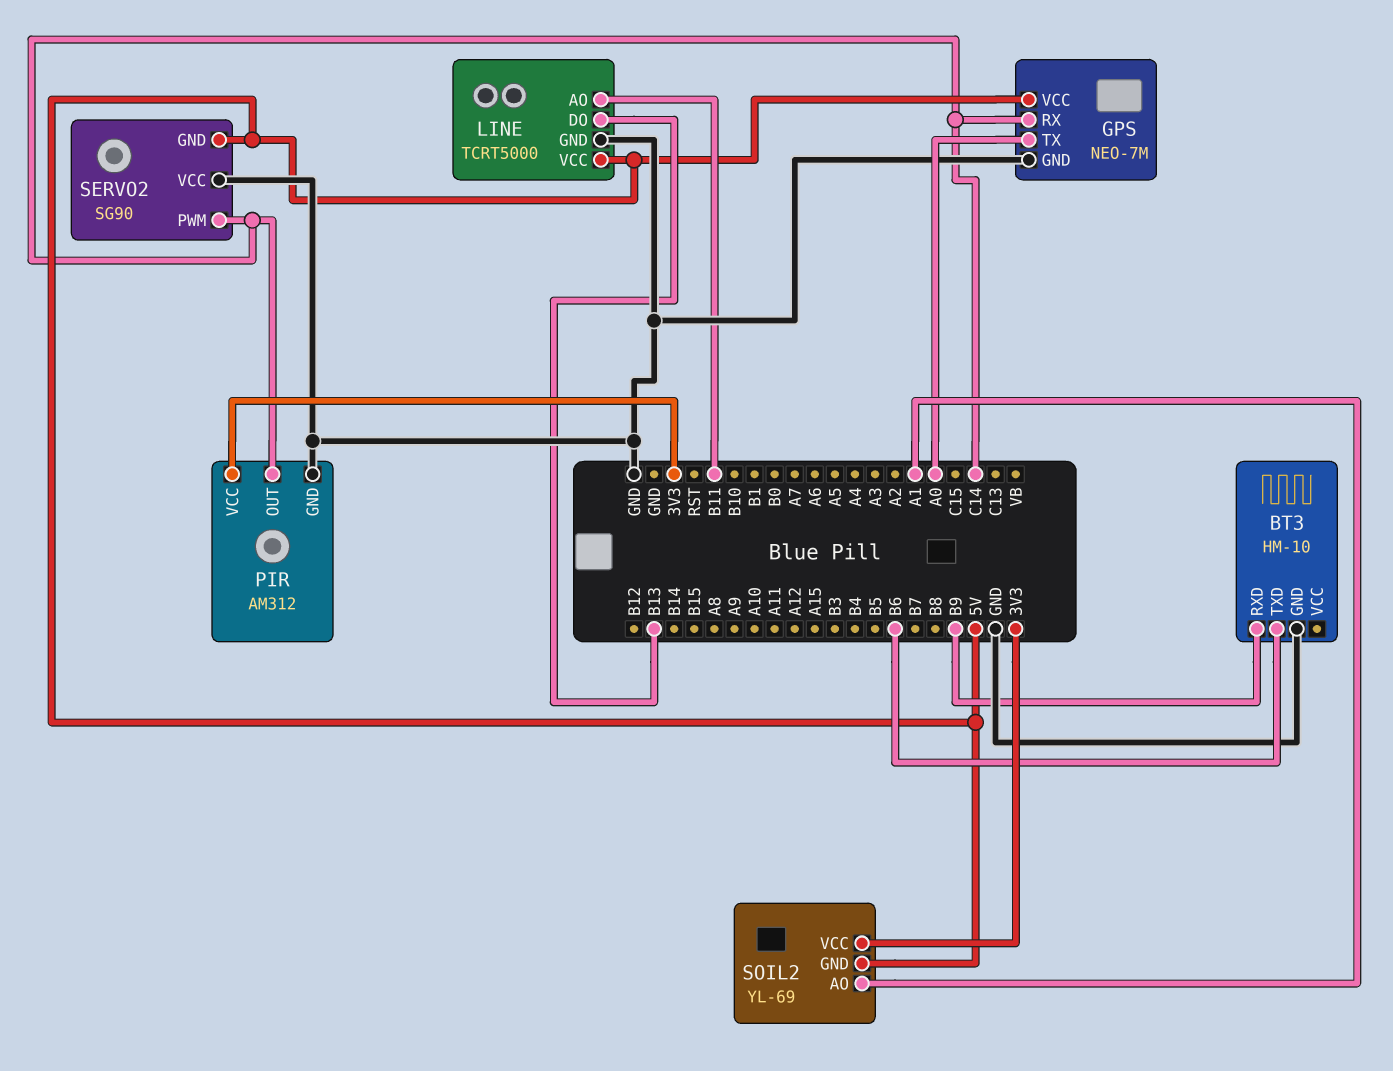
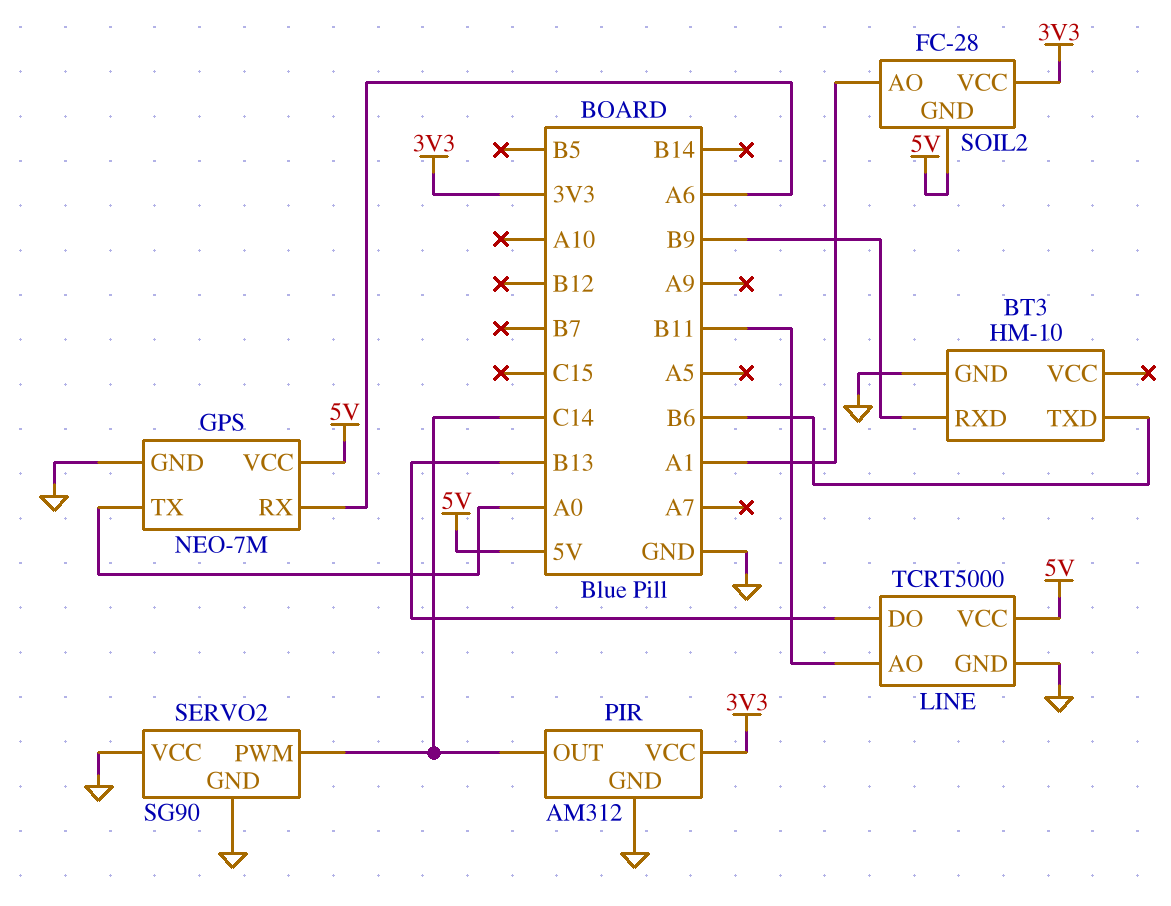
GPS pin RX: C14 -> A6
SERVO2 pin GND: 5V -> GND
SOIL2: YL-69 -> FC-28

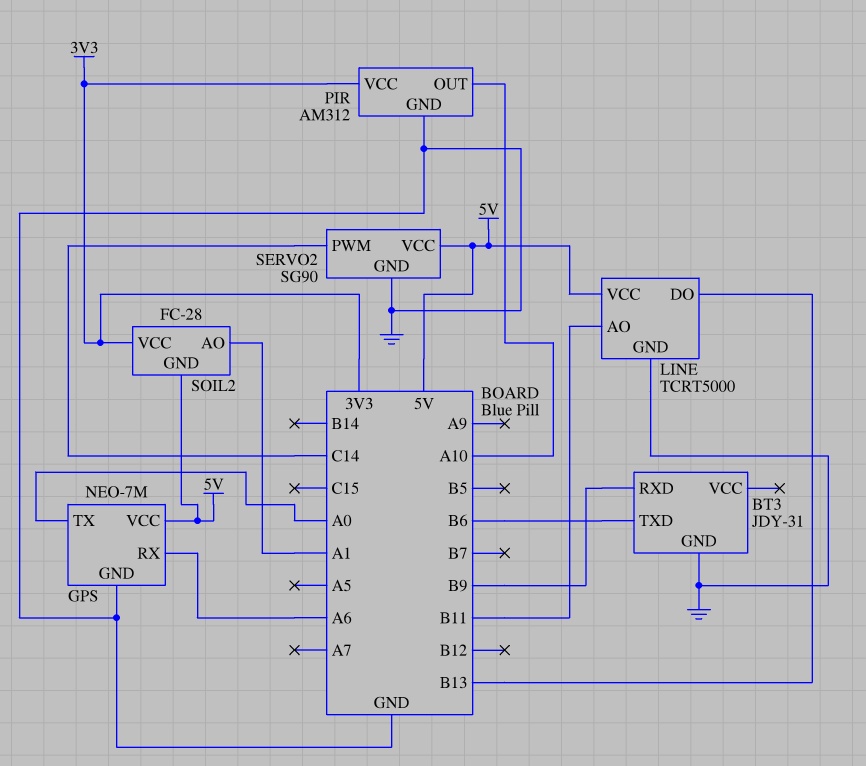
BT3: HM-10 -> JDY-31
PIR pin OUT: C14 -> A10
SERVO2 pin VCC: GND -> 5V

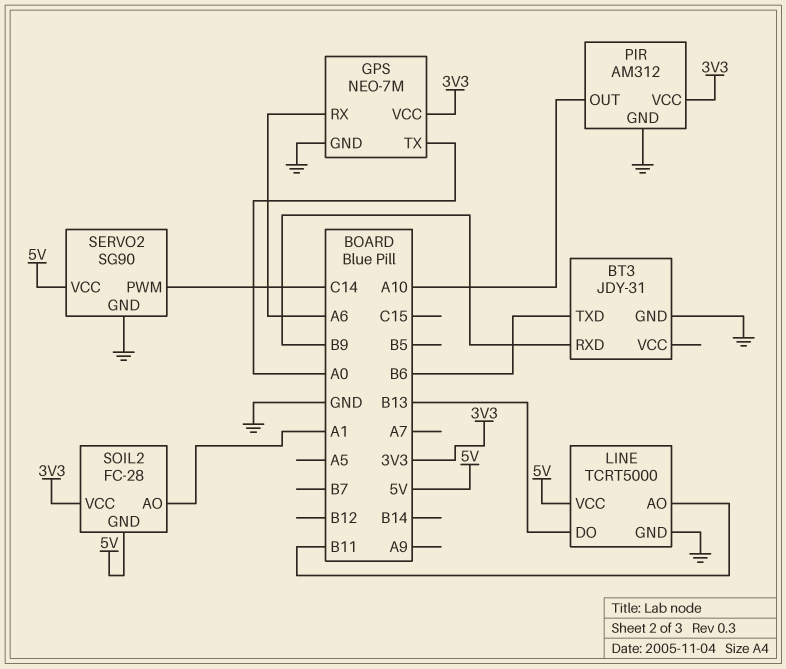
GPS pin VCC: 5V -> 3V3

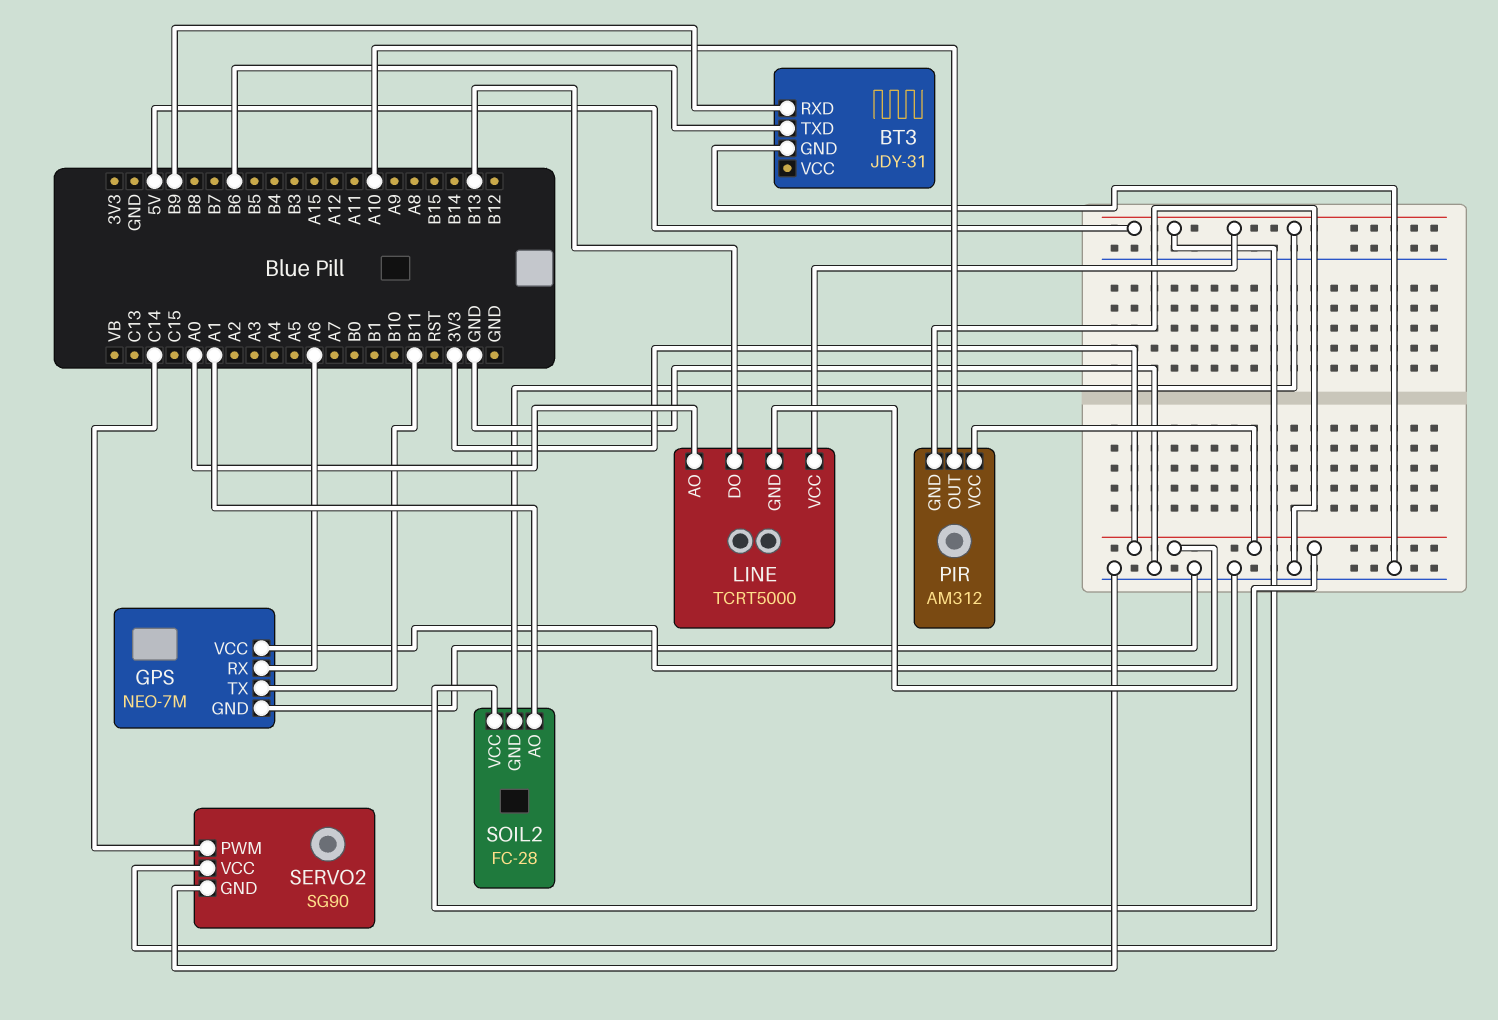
GPS pin TX: A0 -> B11
LINE pin AO: B11 -> A0

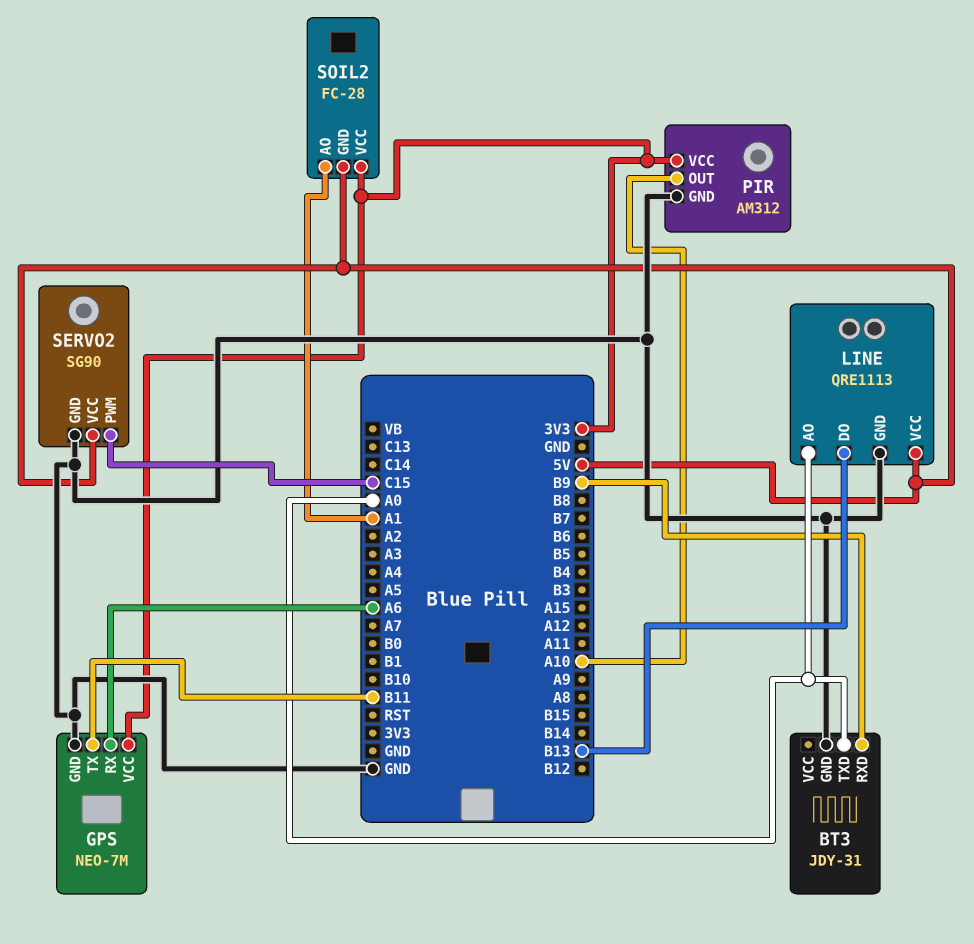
BT3 pin TXD: B6 -> A0
LINE: TCRT5000 -> QRE1113
SERVO2 pin PWM: C14 -> C15

